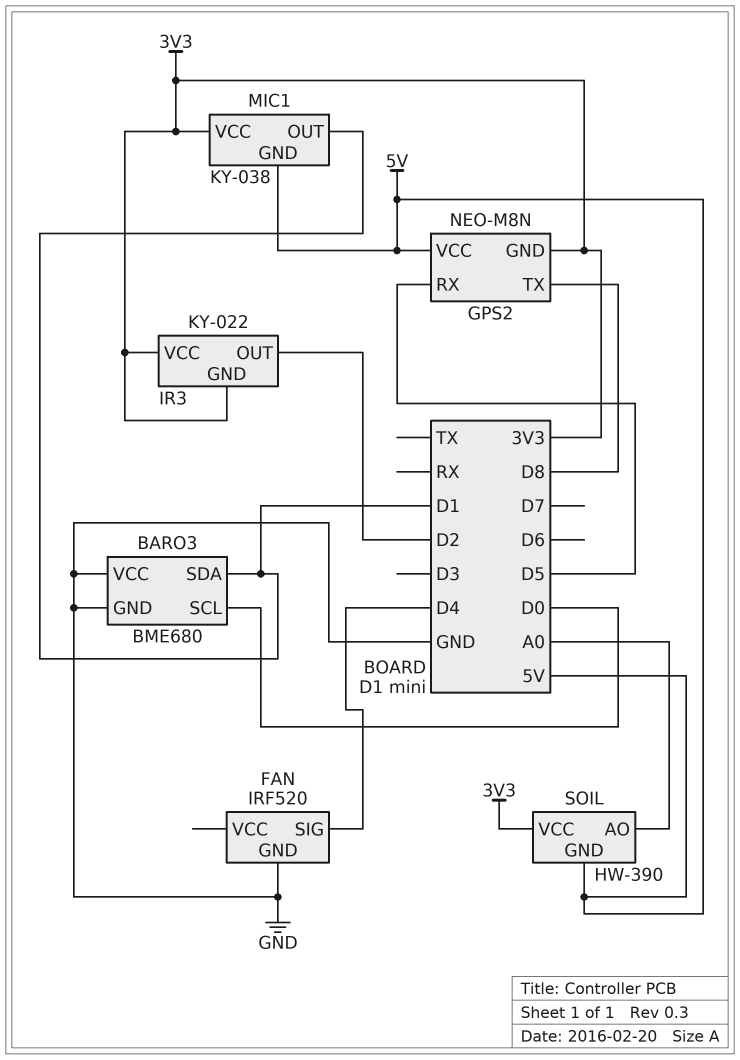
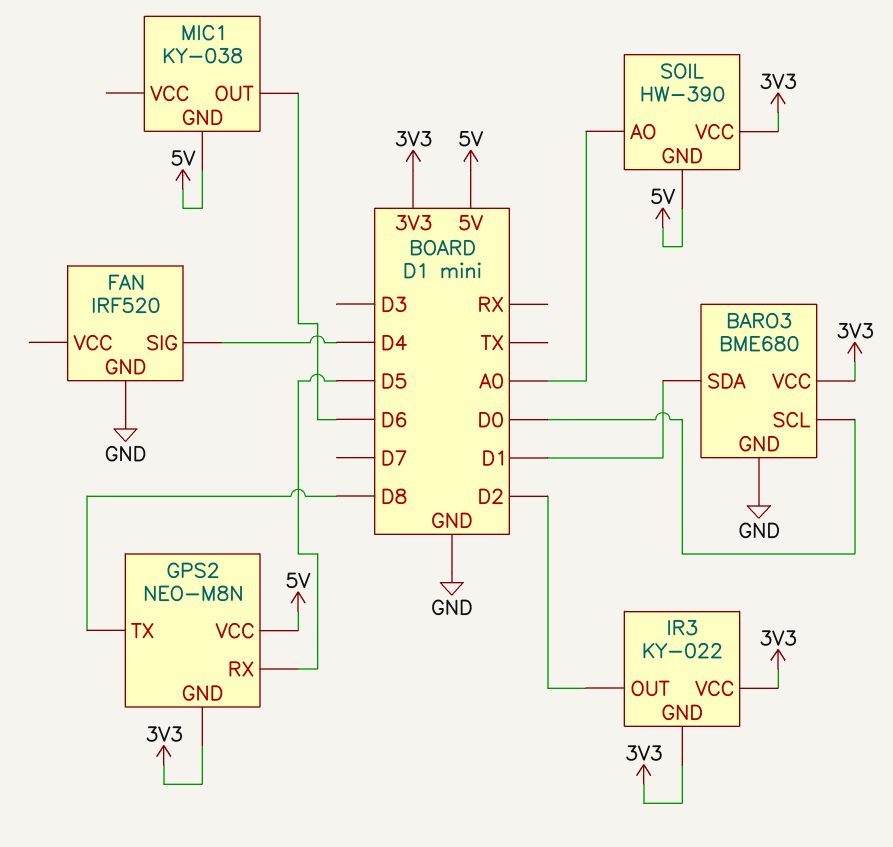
BARO3 pin VCC: GND -> 3V3
MIC1 pin OUT: D1 -> D6
MIC1 pin VCC: 3V3 -> none

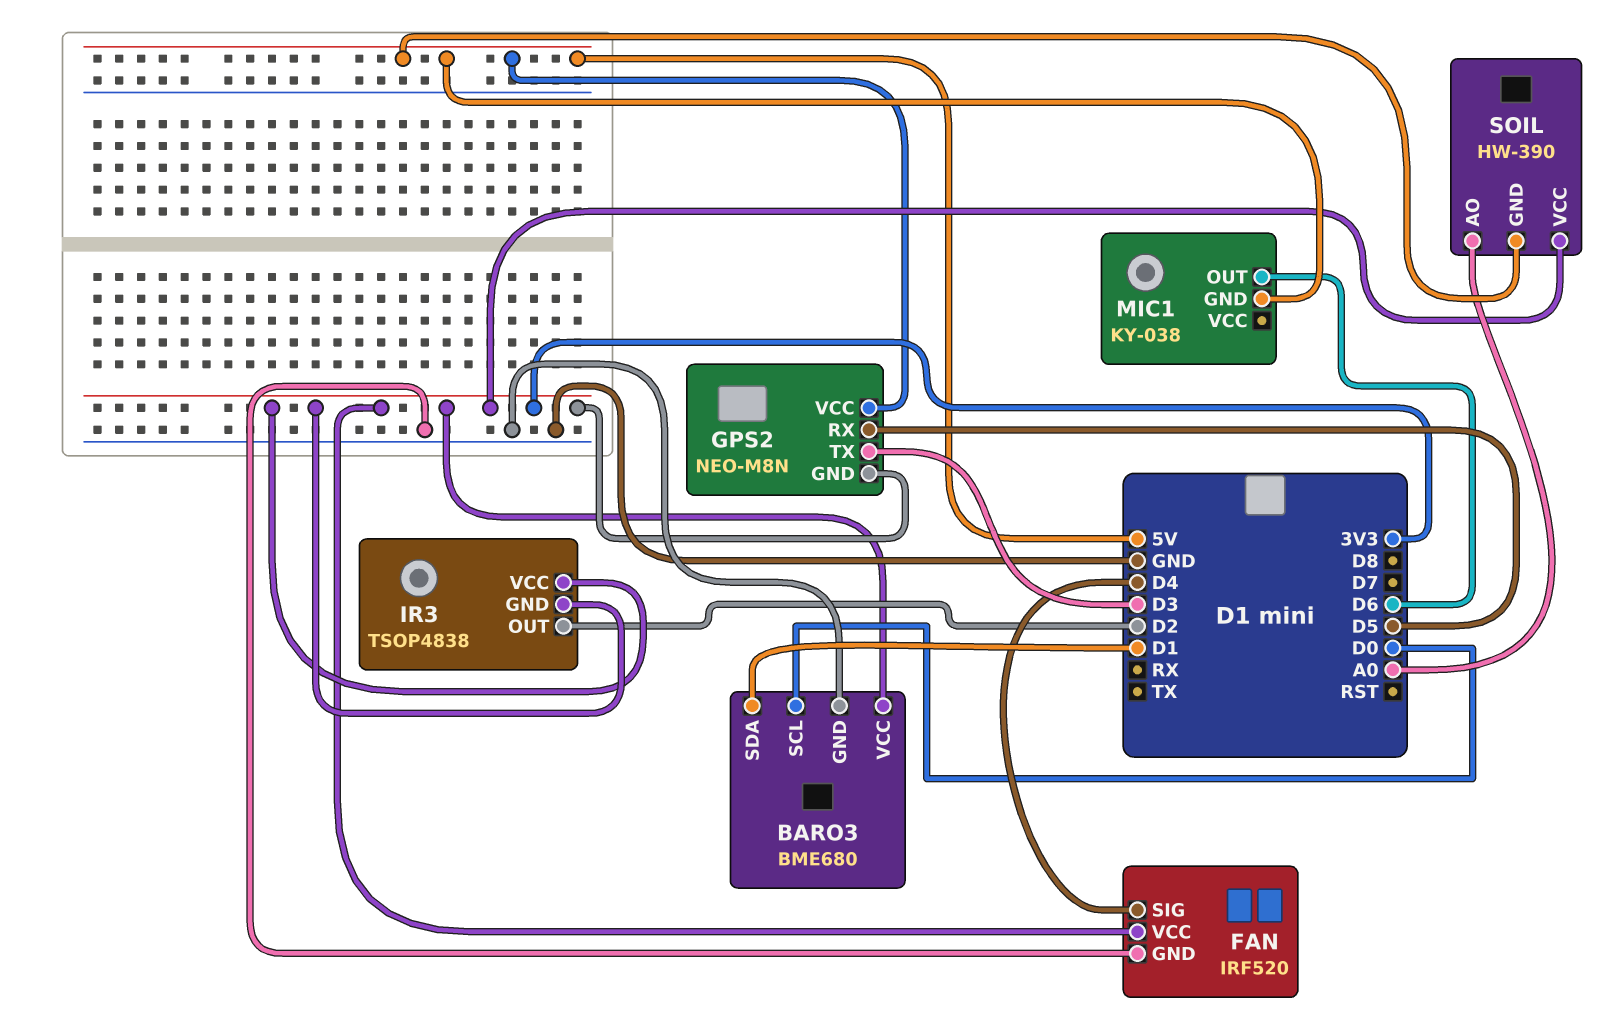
FAN pin VCC: none -> 3V3
GPS2 pin TX: D8 -> D3
IR3: KY-022 -> TSOP4838

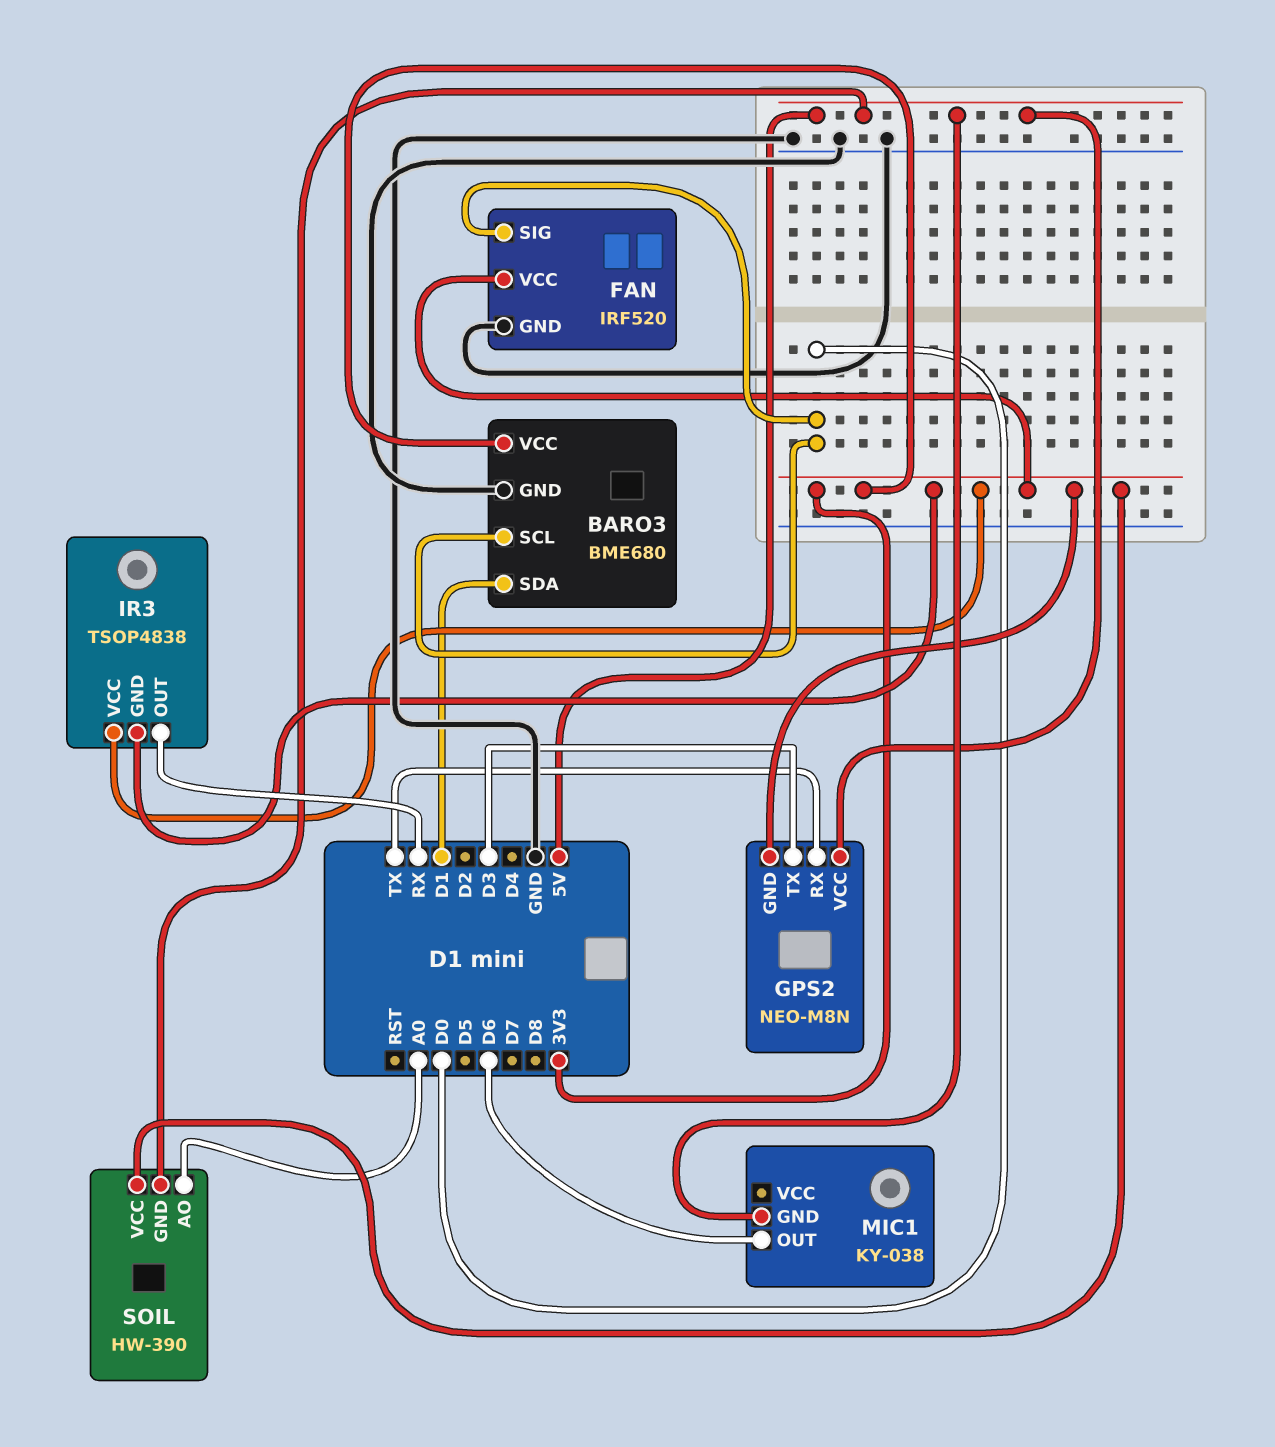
FAN pin SIG: D4 -> D0
GPS2 pin RX: D5 -> TX
IR3 pin OUT: D2 -> RX

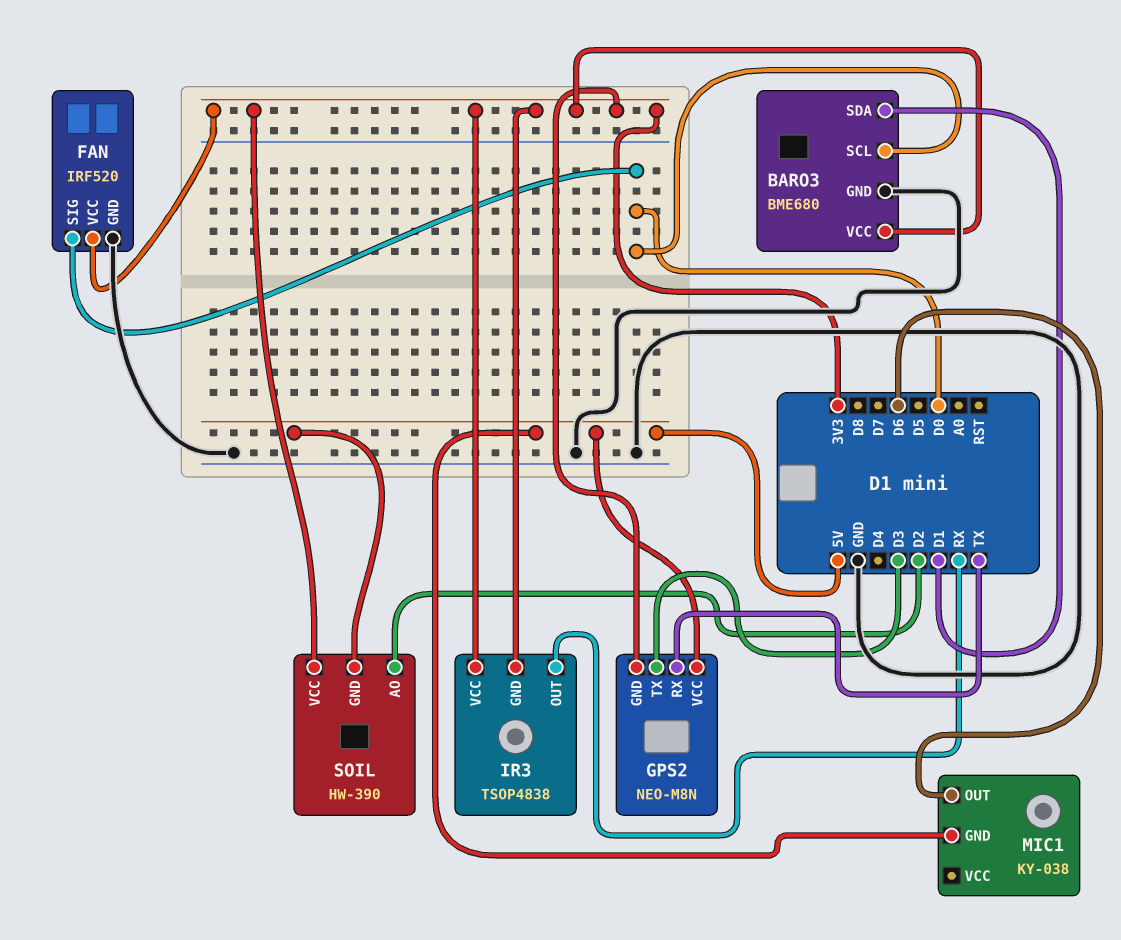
SOIL pin AO: A0 -> D2

